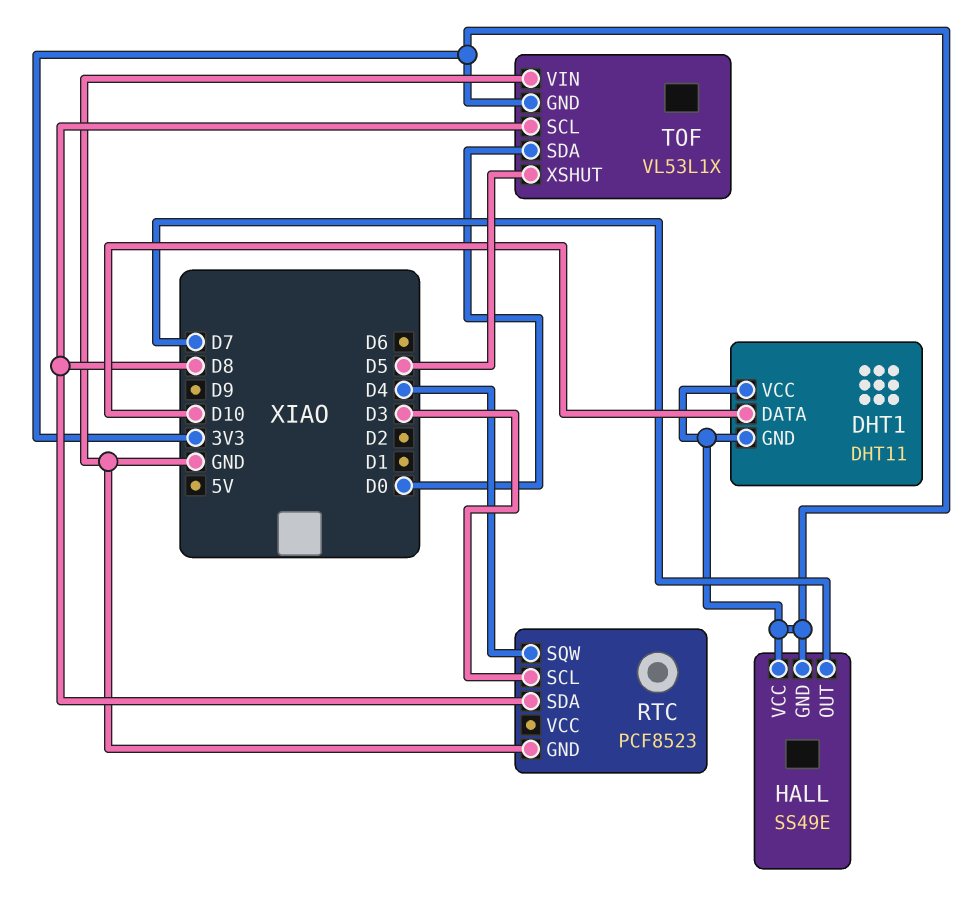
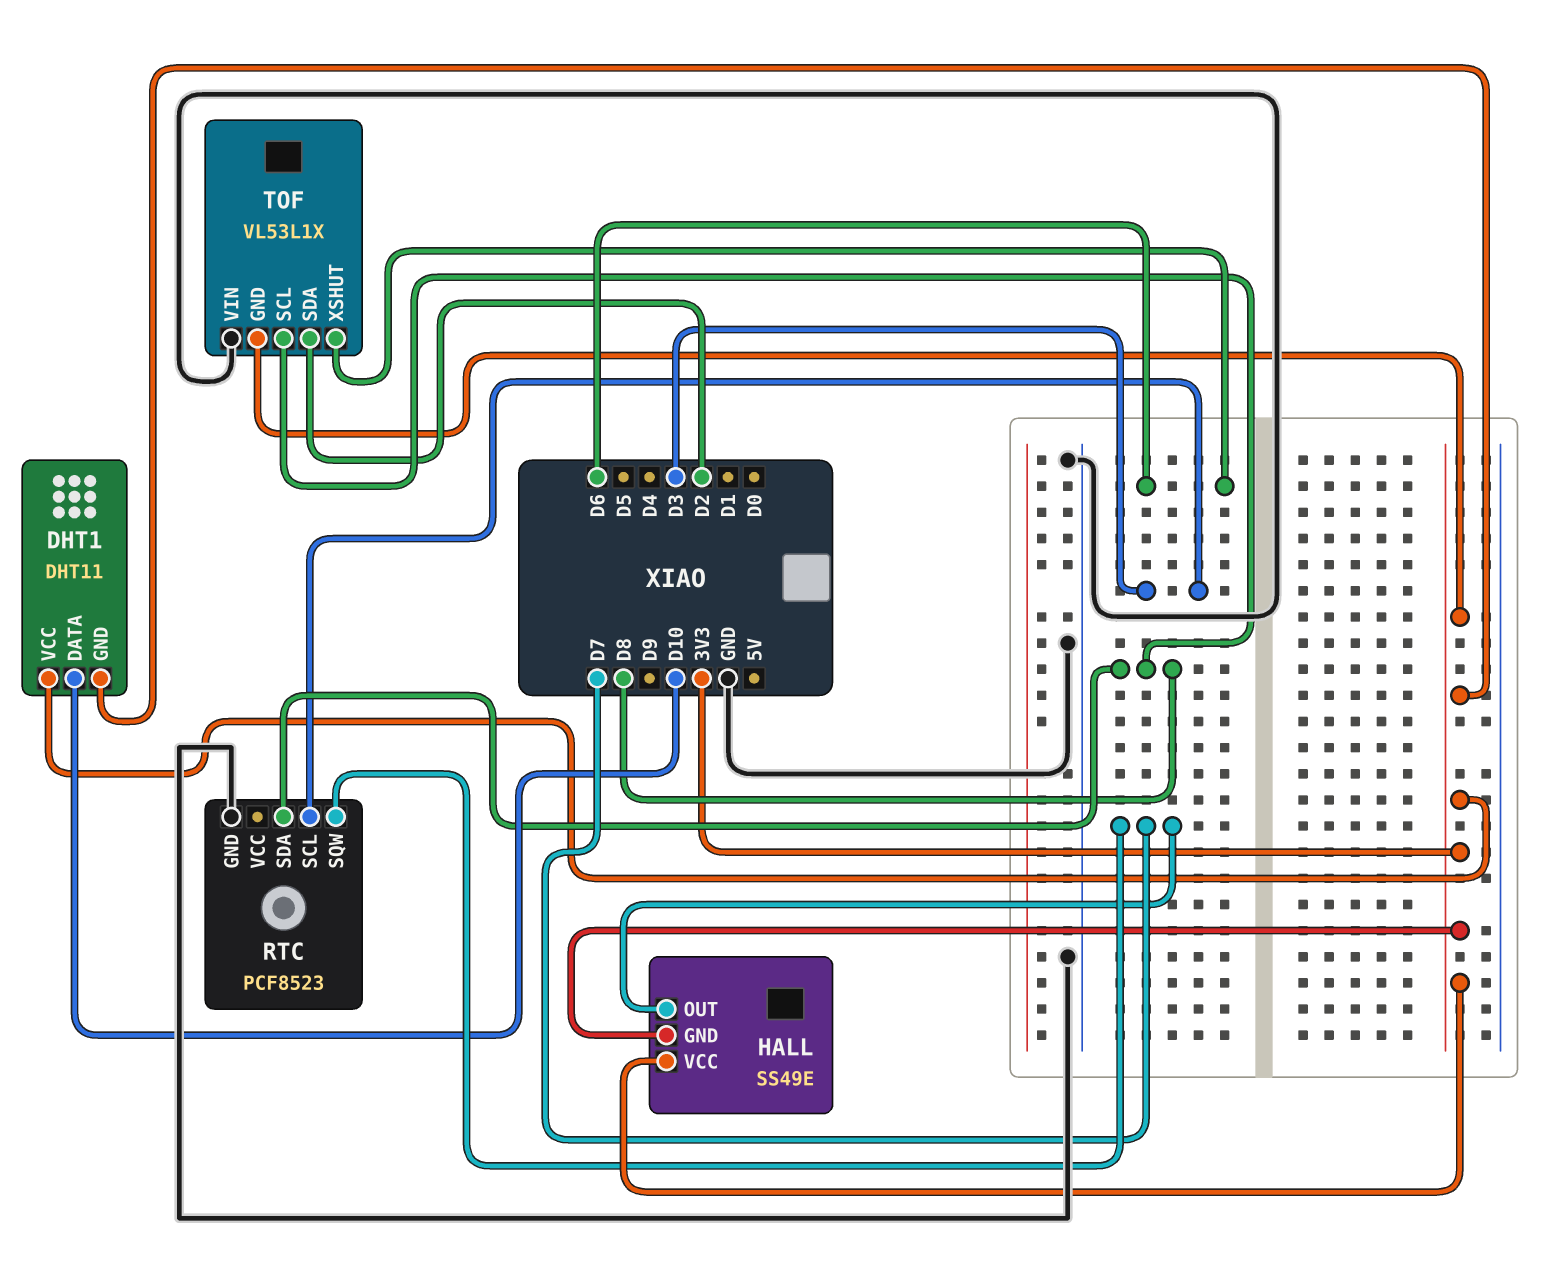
RTC pin SQW: D4 -> D7
TOF pin SDA: D0 -> D2
TOF pin XSHUT: D5 -> D6

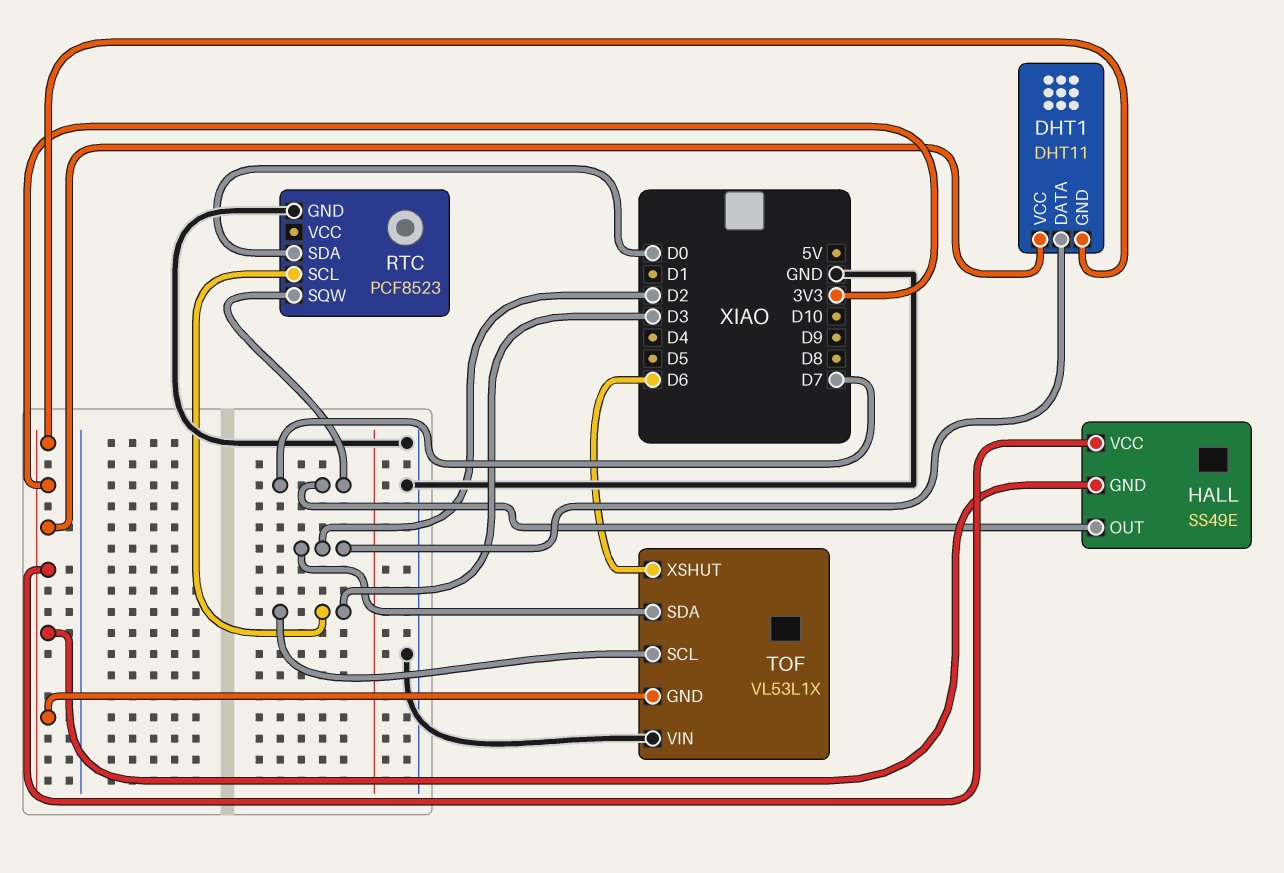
DHT1 pin DATA: D10 -> D2
RTC pin SDA: D8 -> D0
TOF pin SCL: D8 -> D3

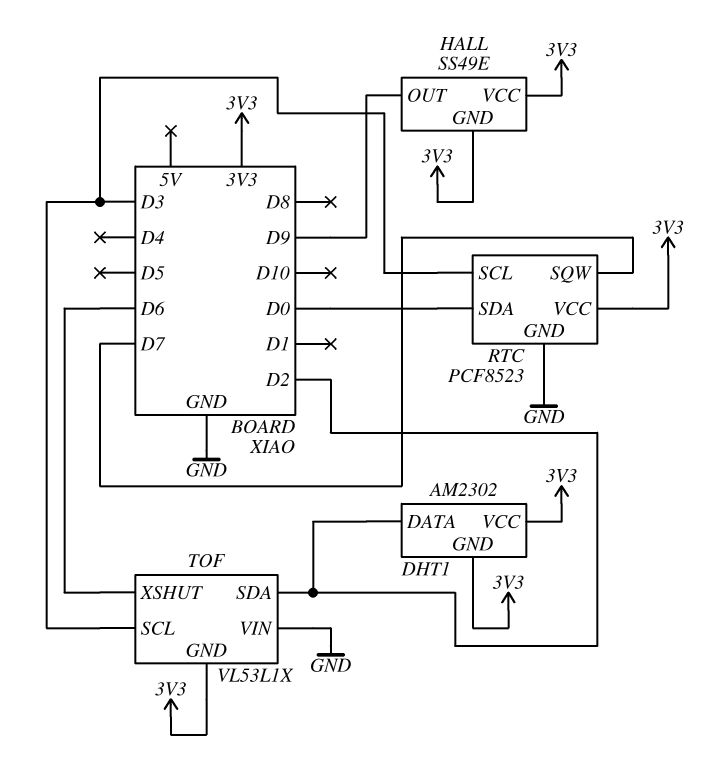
DHT1: DHT11 -> AM2302
HALL pin OUT: D7 -> D9
RTC pin VCC: none -> 3V3

